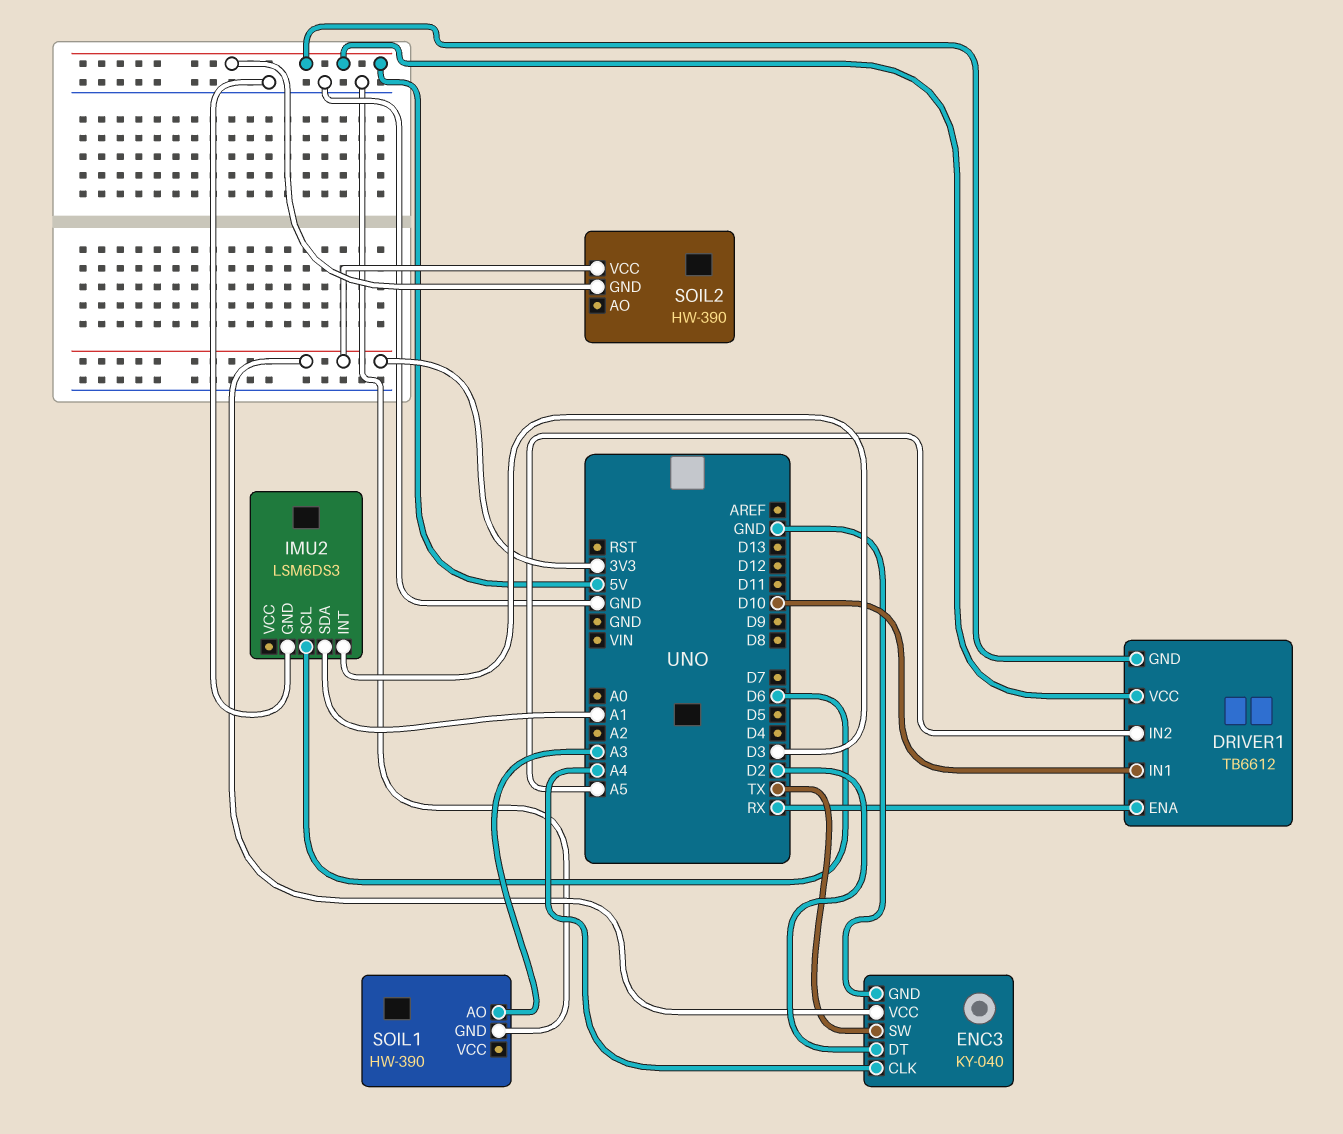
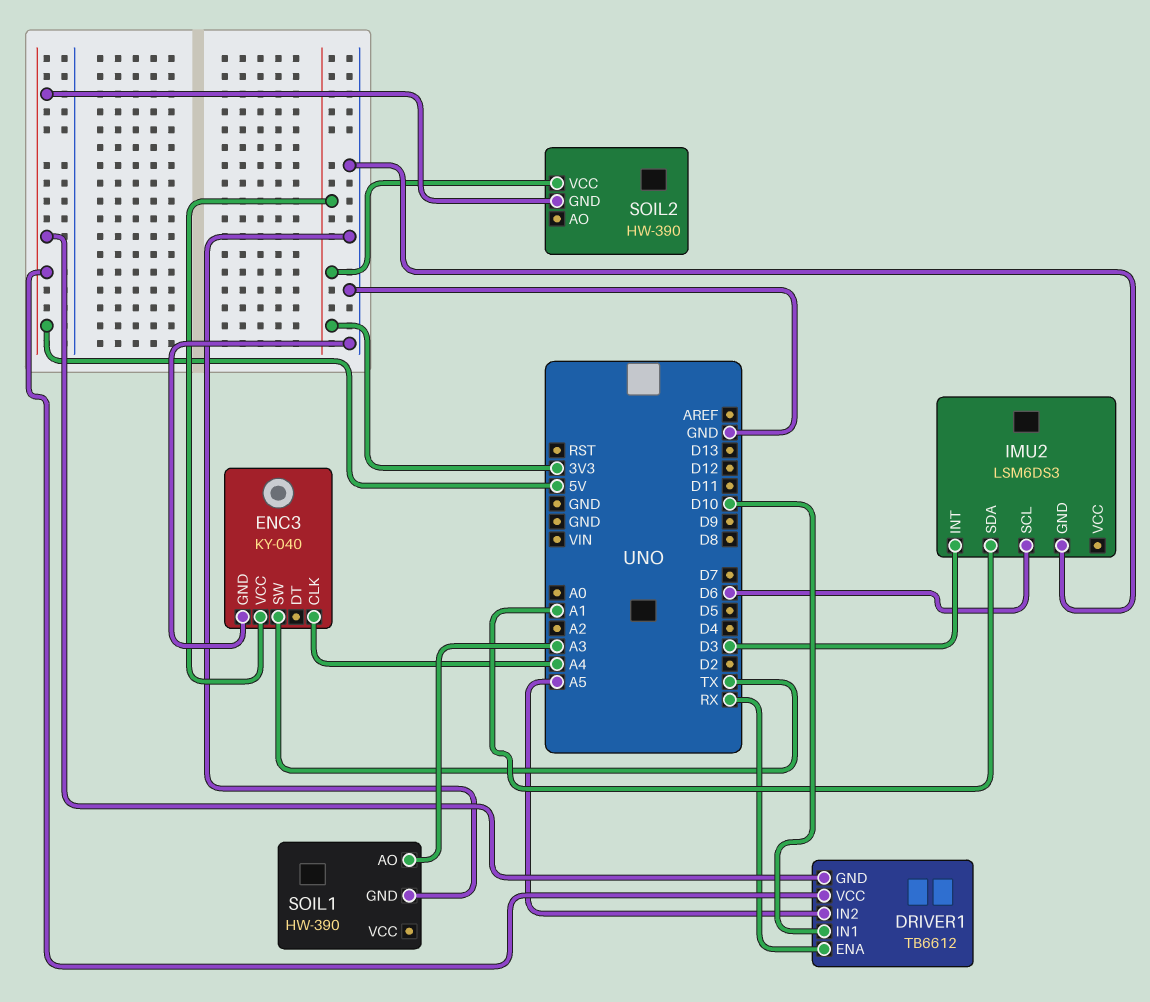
ENC3 pin DT: D2 -> none

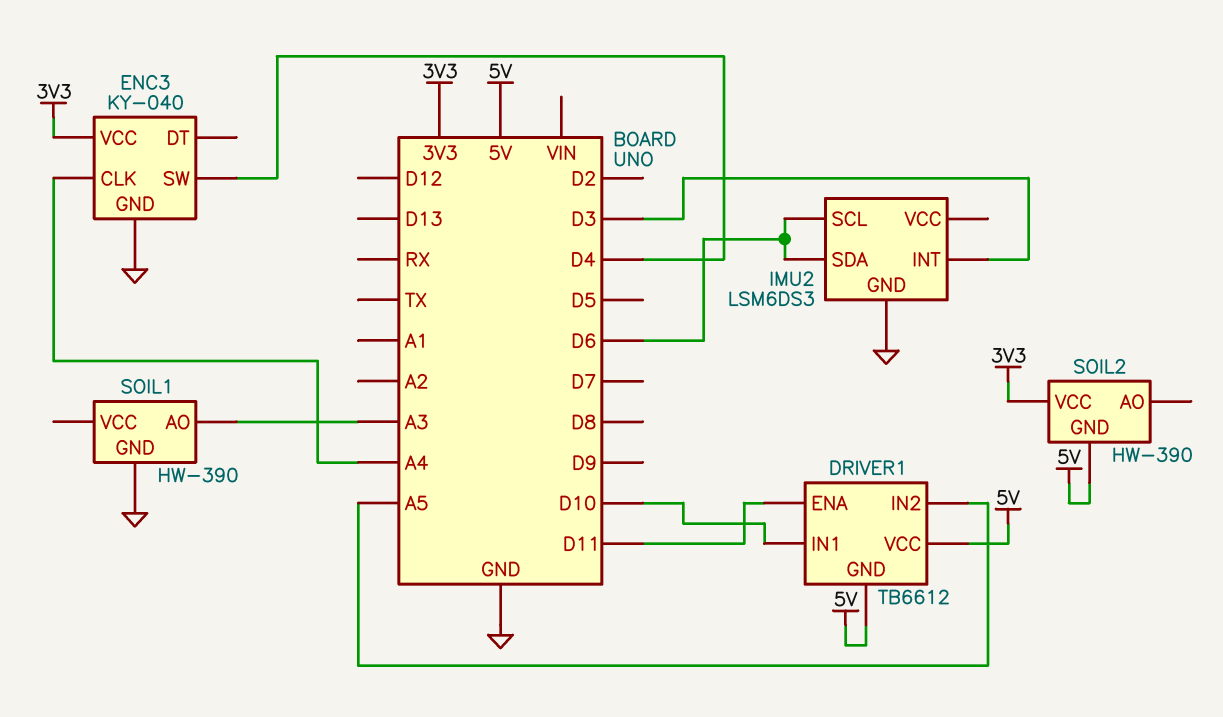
DRIVER1 pin ENA: RX -> D11
ENC3 pin SW: TX -> D4
IMU2 pin SDA: A1 -> D6

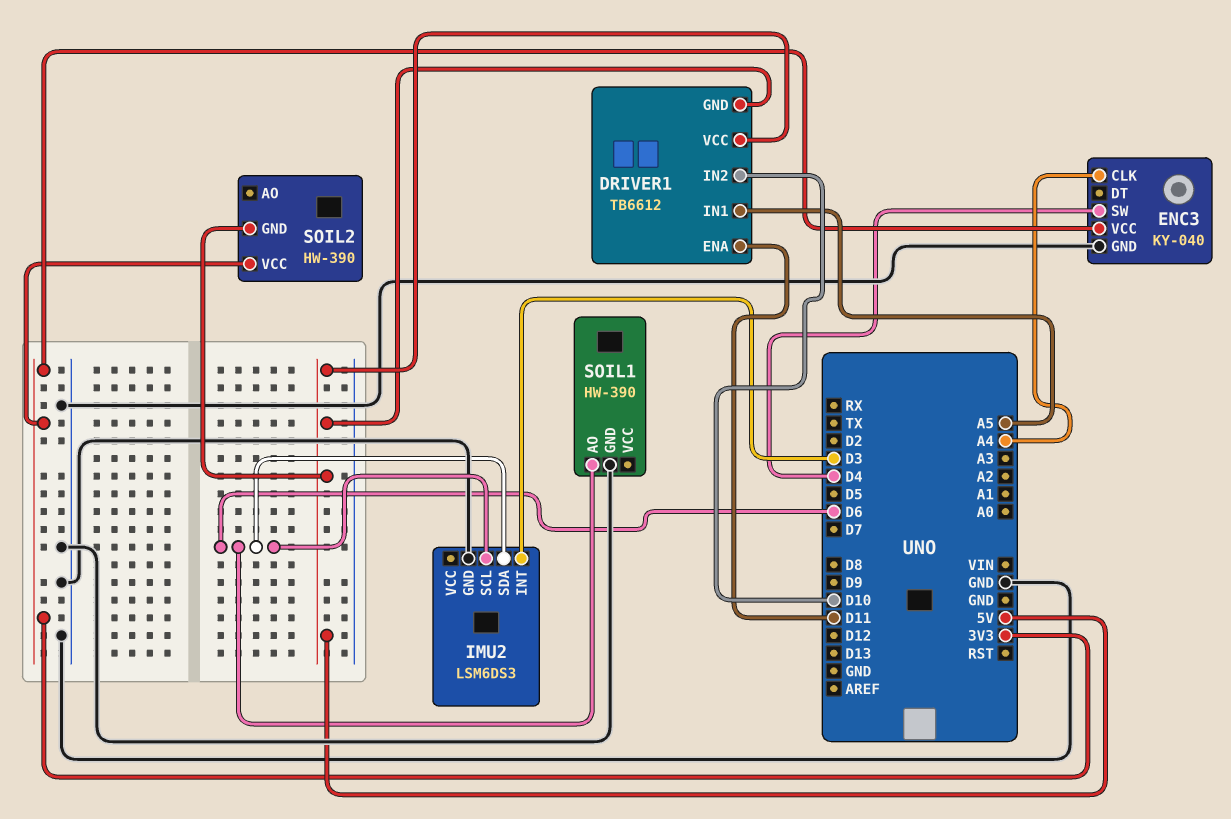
DRIVER1 pin IN1: D10 -> A5
DRIVER1 pin IN2: A5 -> D10
SOIL1 pin AO: A3 -> D6

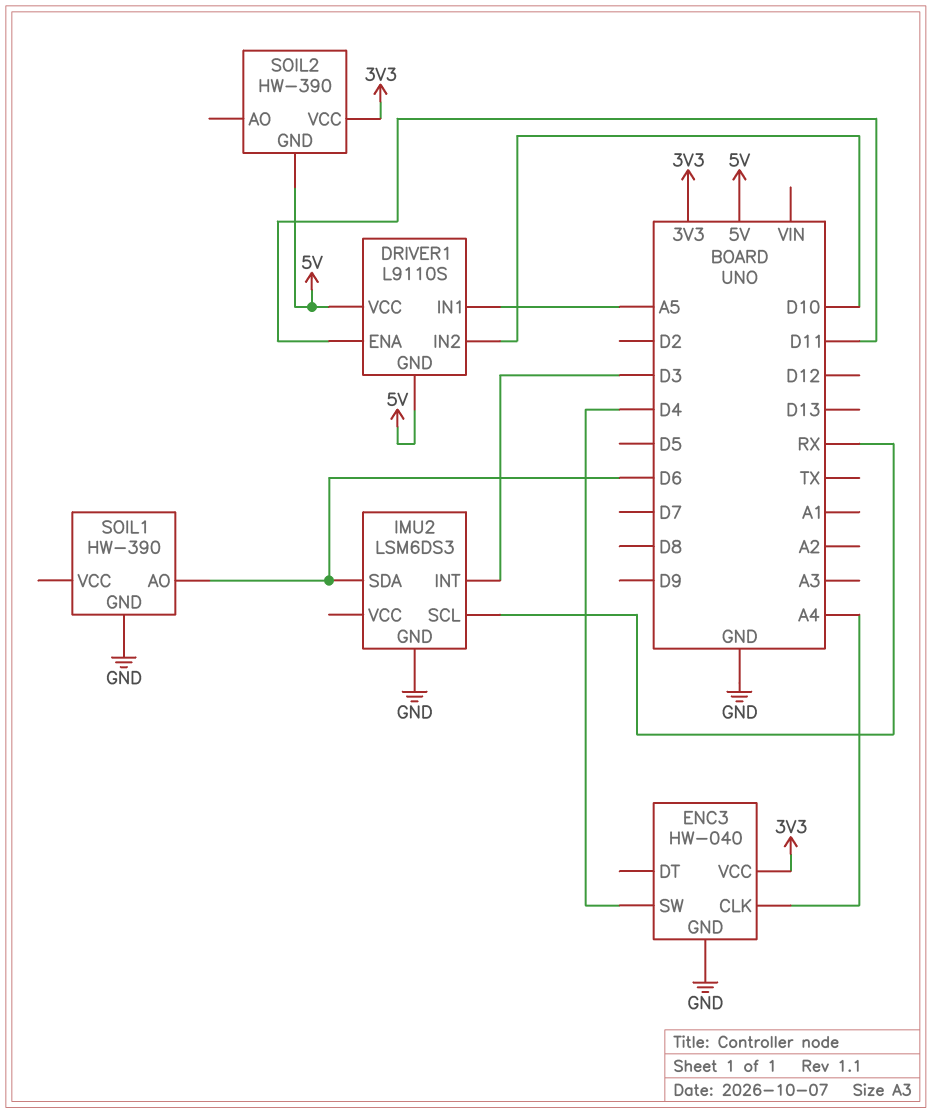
DRIVER1: TB6612 -> L9110S
ENC3: KY-040 -> HW-040
IMU2 pin SCL: D6 -> RX

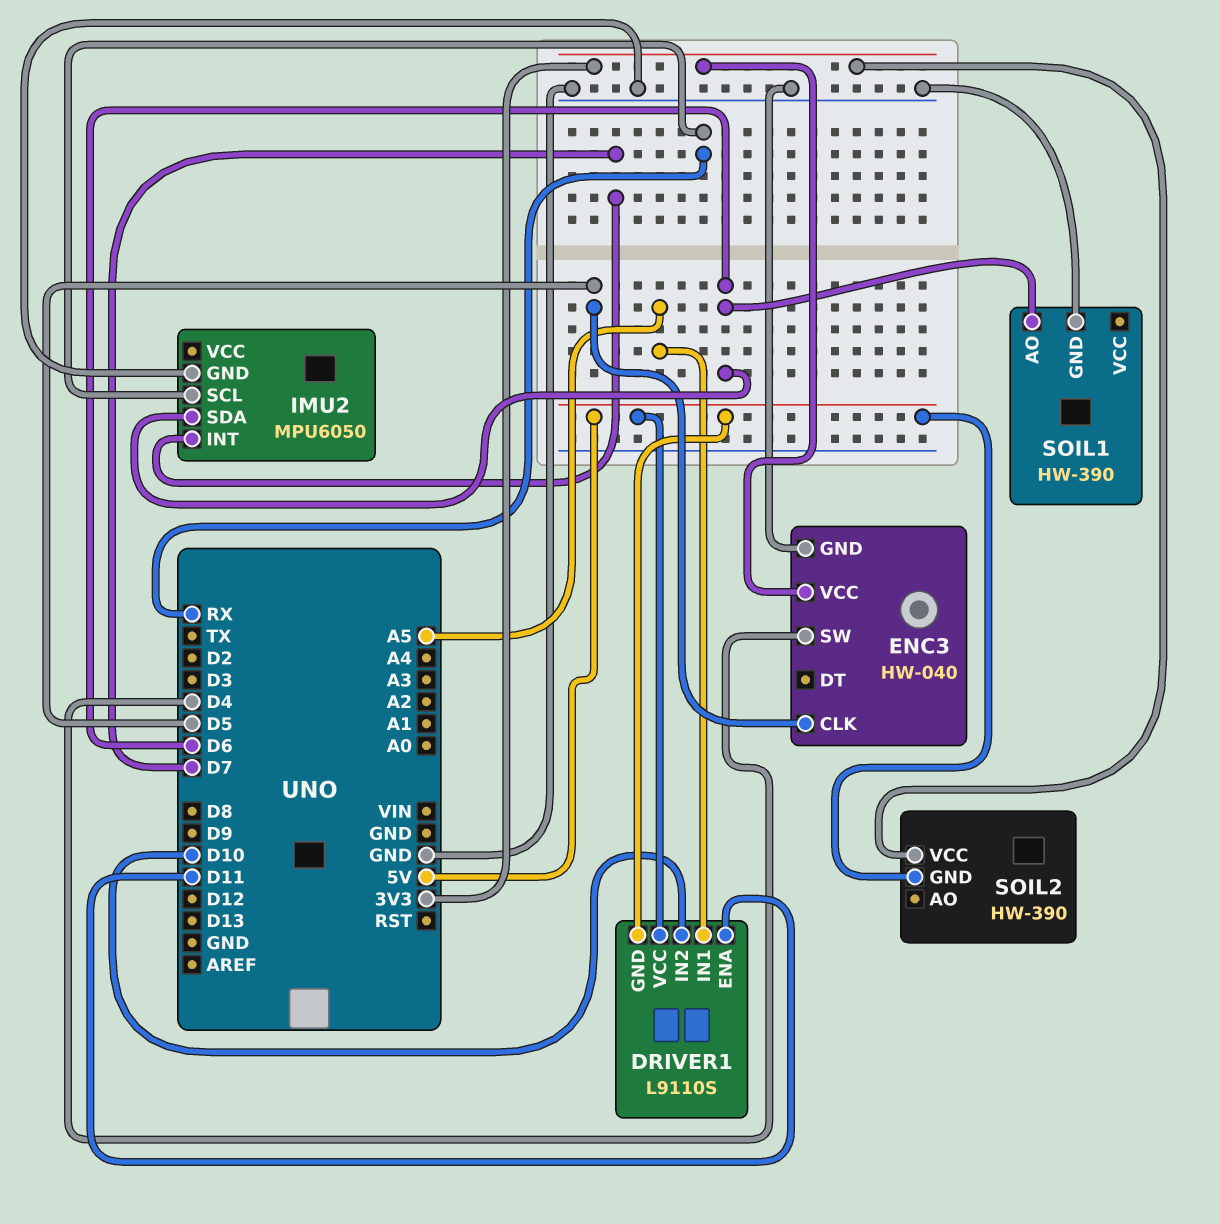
ENC3 pin CLK: A4 -> D5
IMU2: LSM6DS3 -> MPU6050
IMU2 pin INT: D3 -> D7

